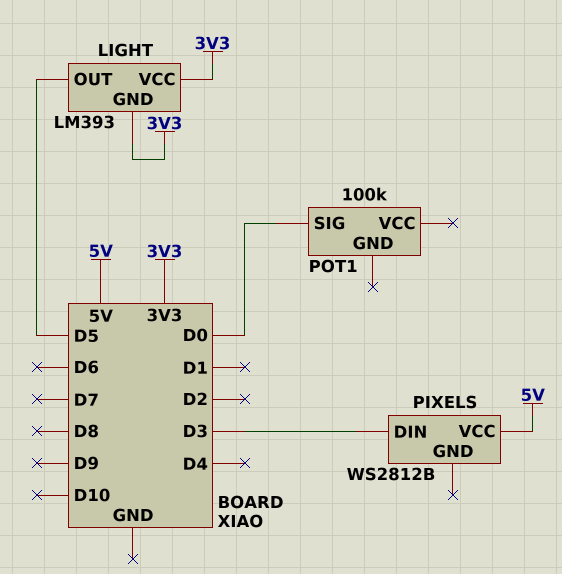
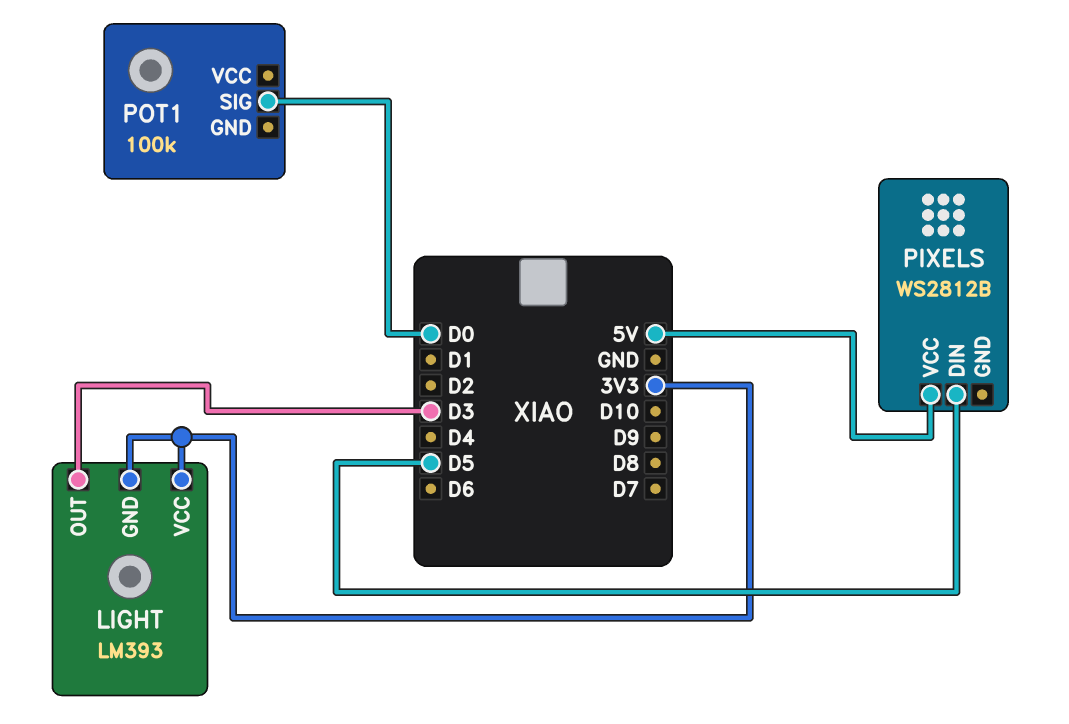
LIGHT pin OUT: D5 -> D3
PIXELS pin DIN: D3 -> D5

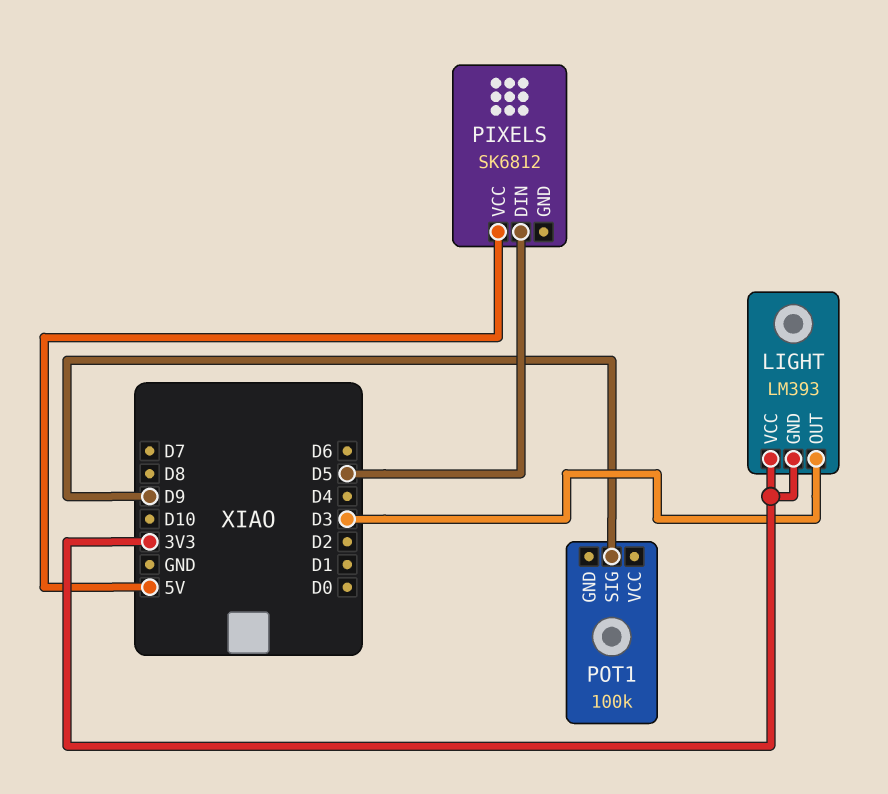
PIXELS: WS2812B -> SK6812
POT1 pin SIG: D0 -> D9

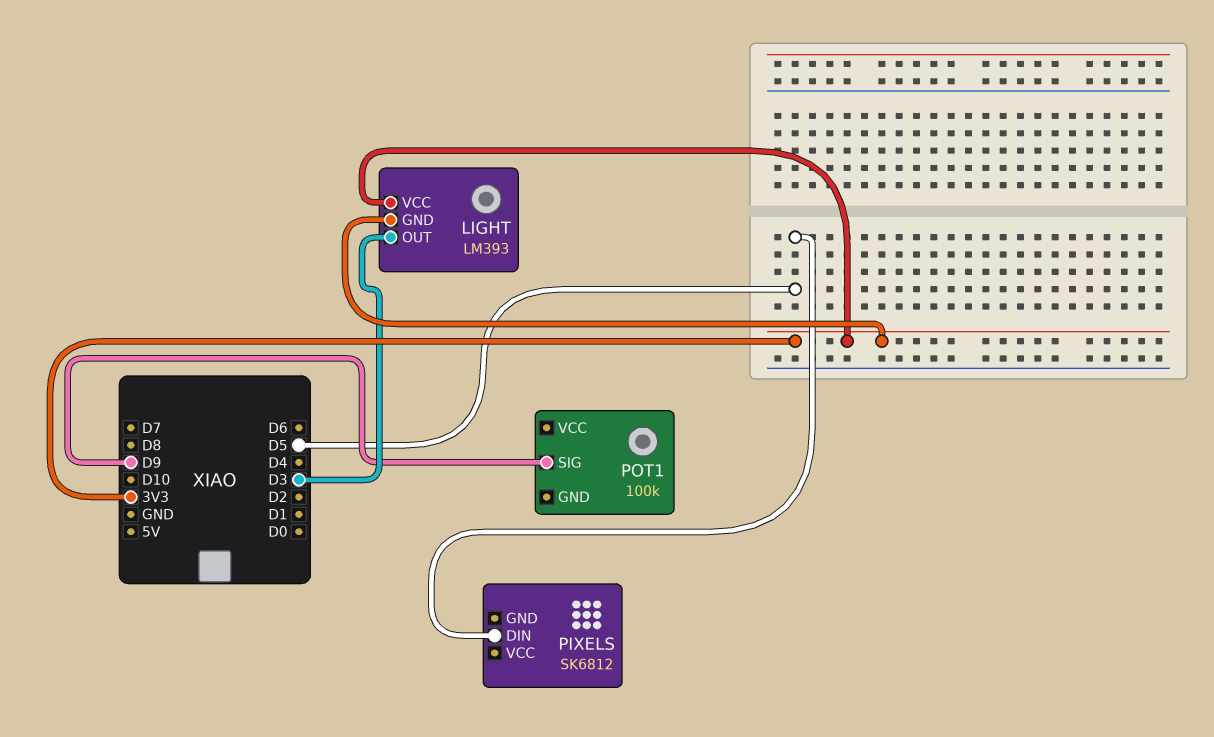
PIXELS pin VCC: 5V -> none

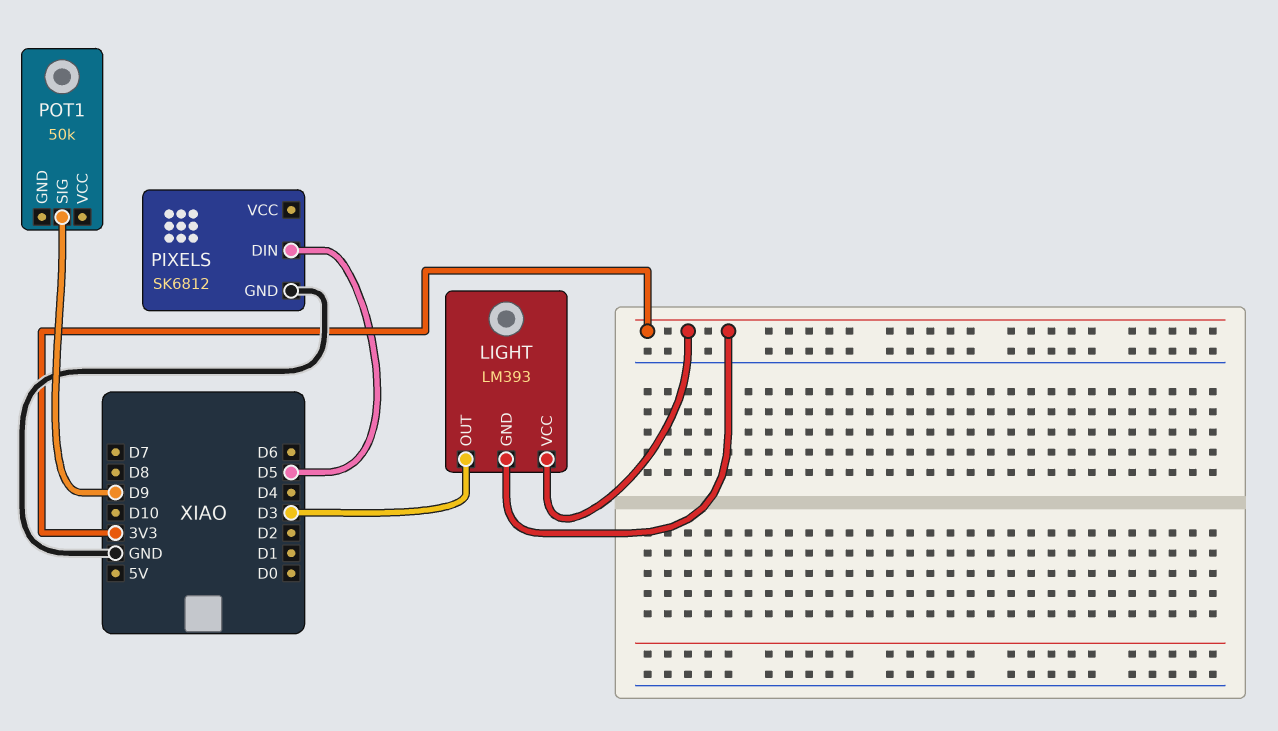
PIXELS pin GND: none -> GND
POT1: 100k -> 50k

